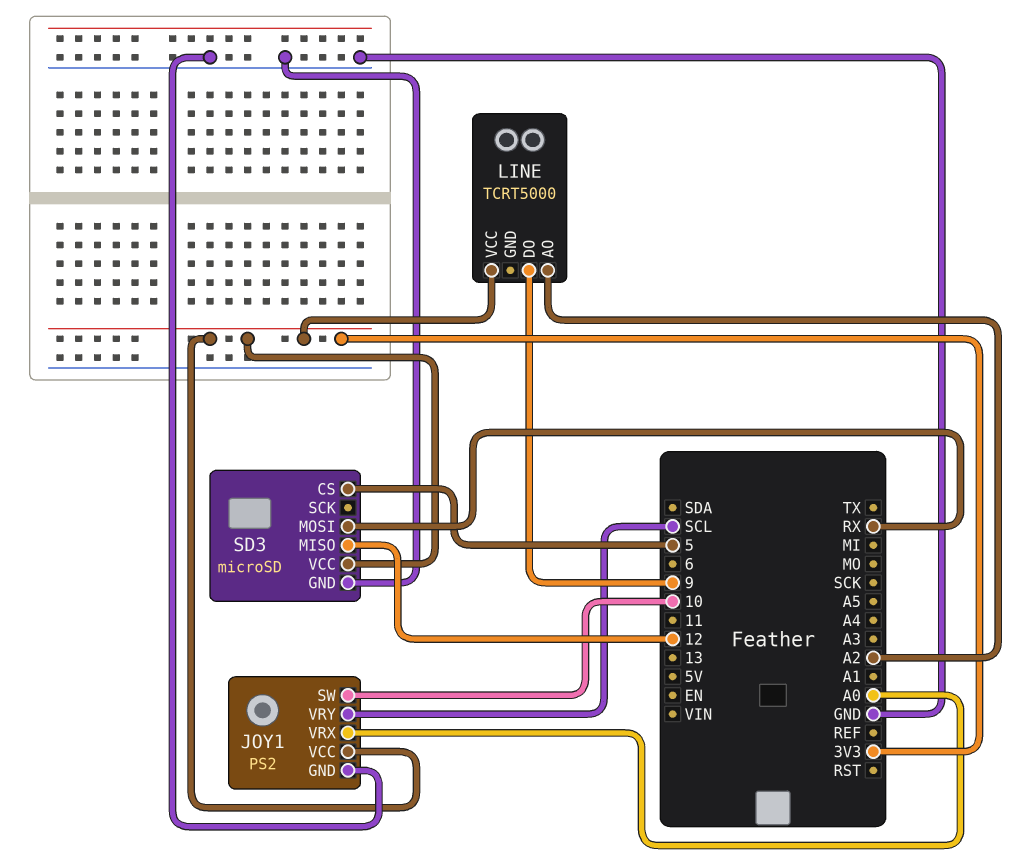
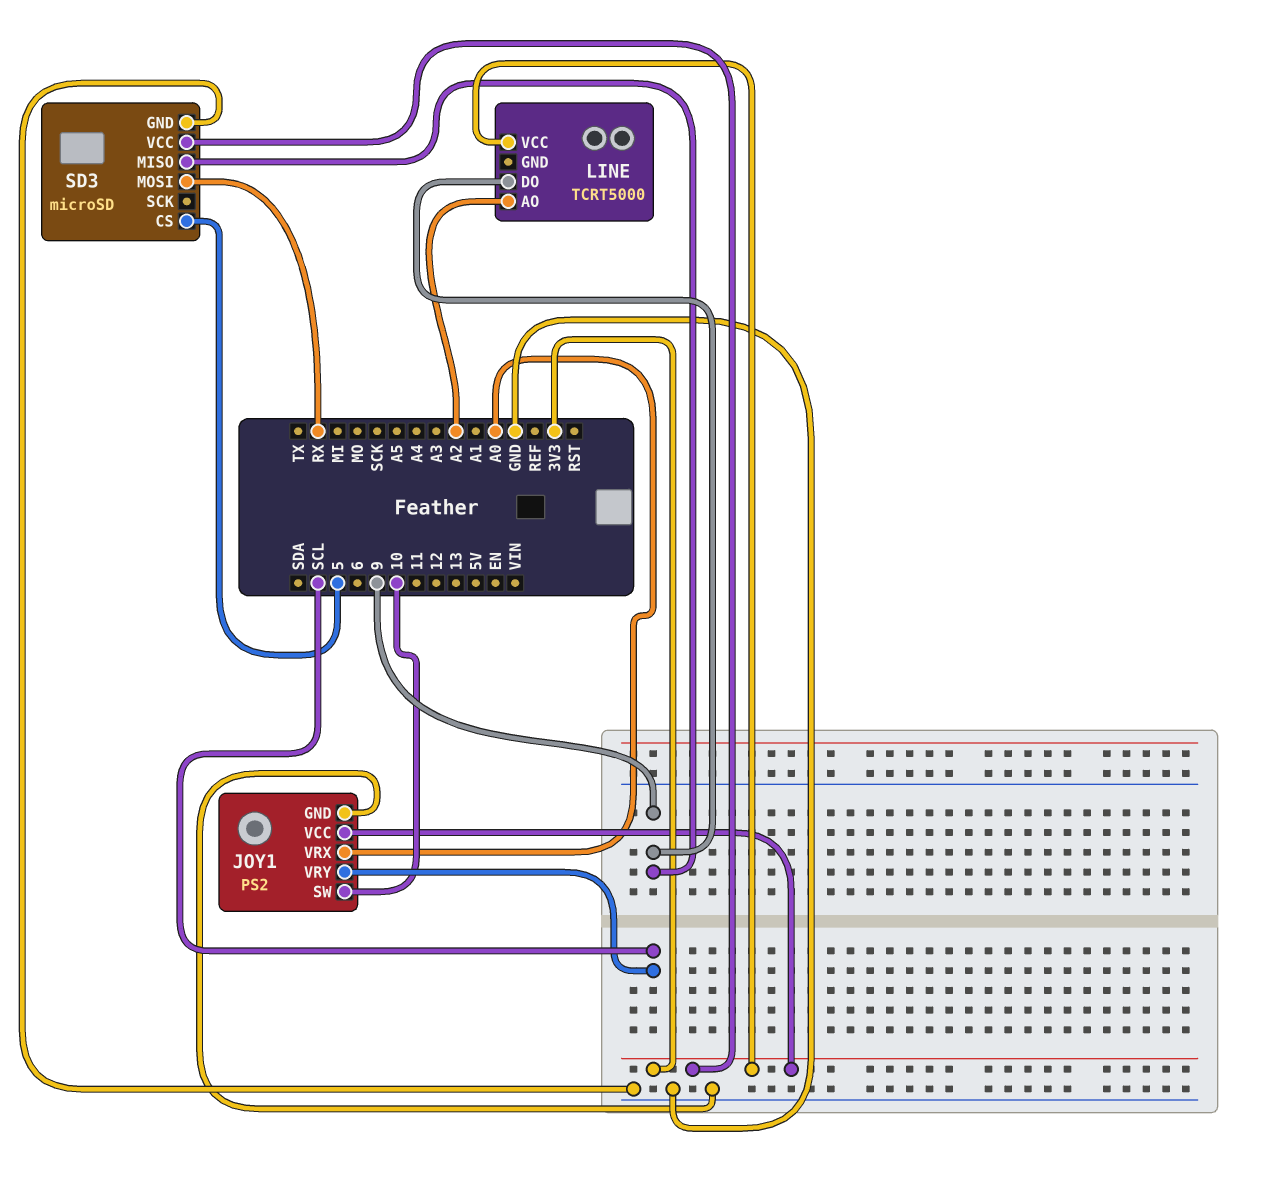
SD3 pin MISO: 12 -> 9

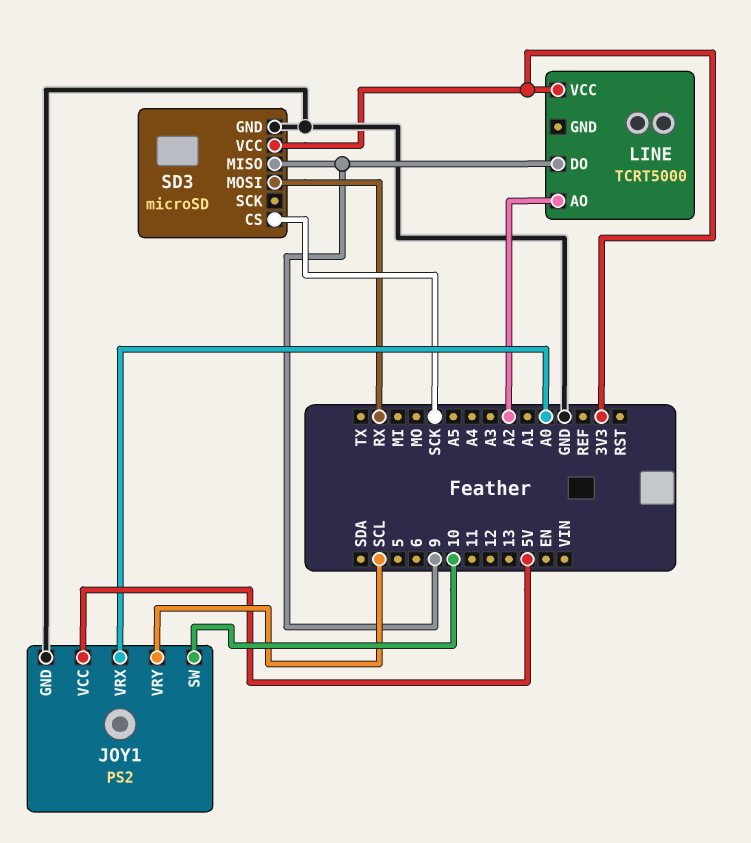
JOY1 pin VCC: 3V3 -> 5V
SD3 pin CS: 5 -> SCK

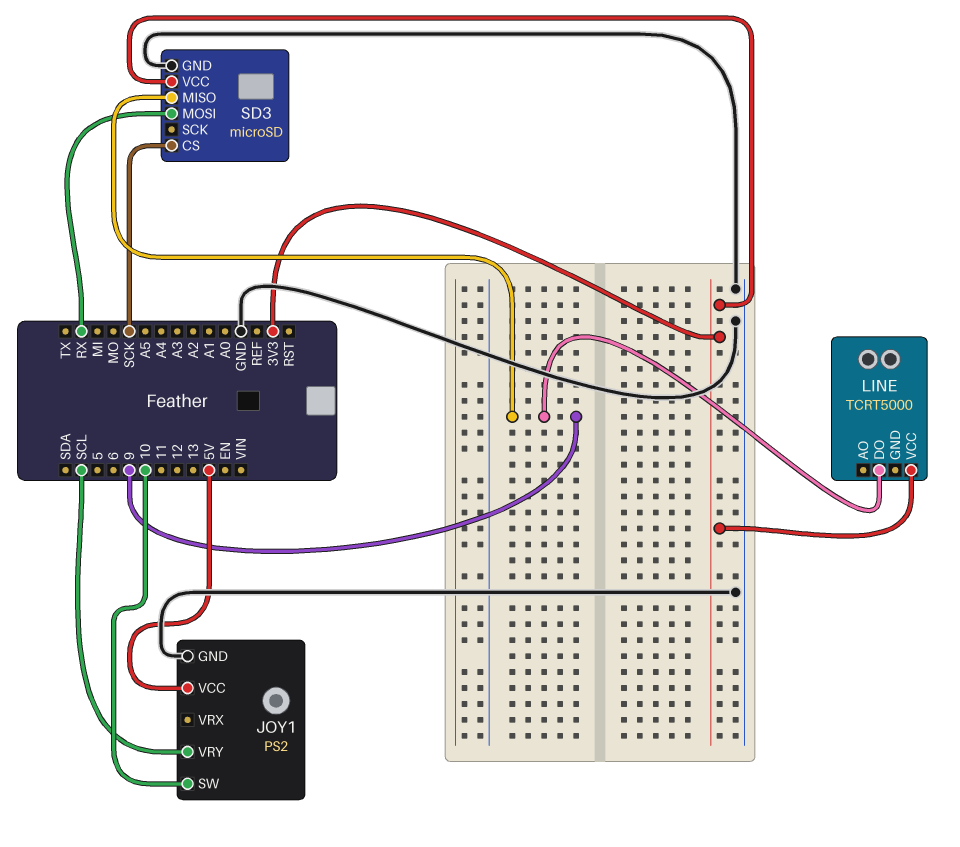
JOY1 pin VRX: A0 -> none
LINE pin AO: A2 -> none

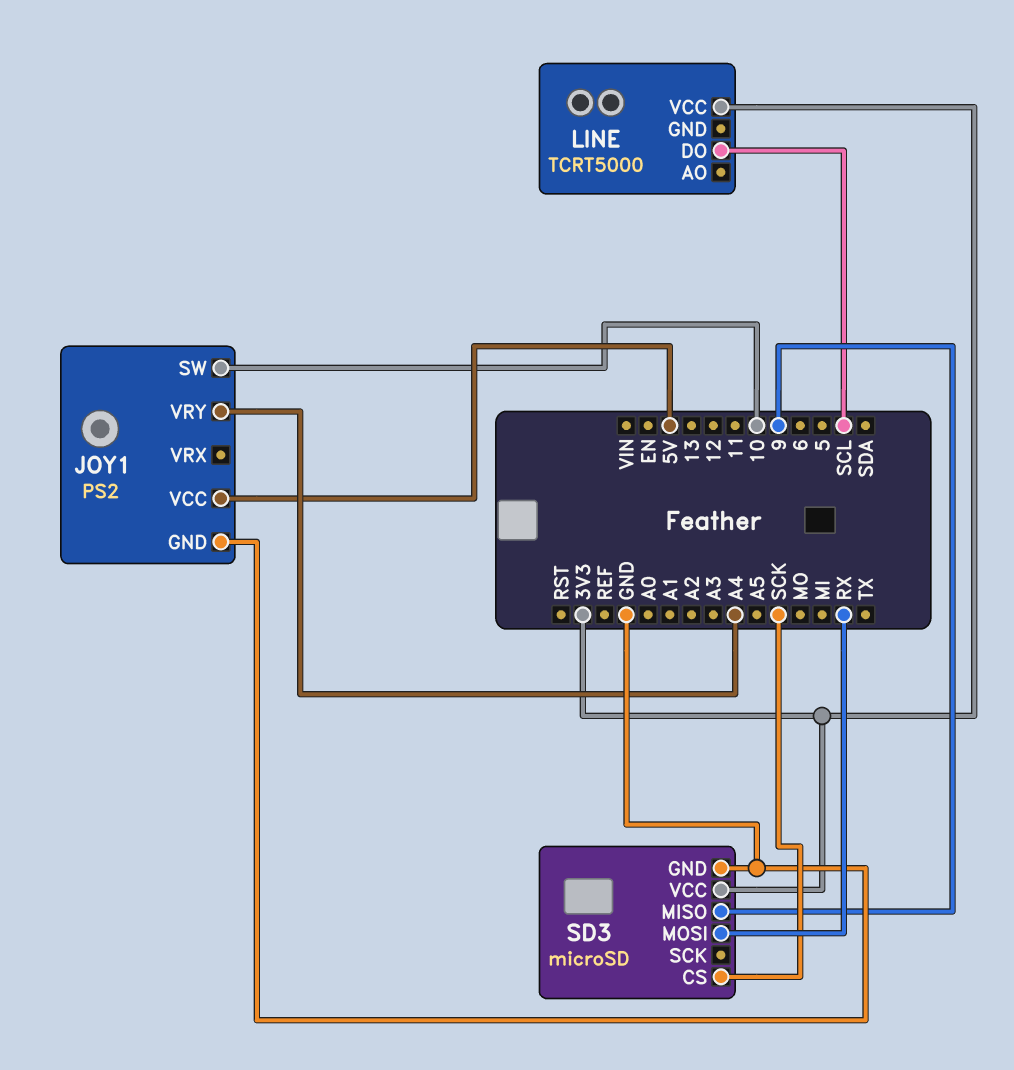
JOY1 pin VRY: SCL -> A4
LINE pin DO: 9 -> SCL

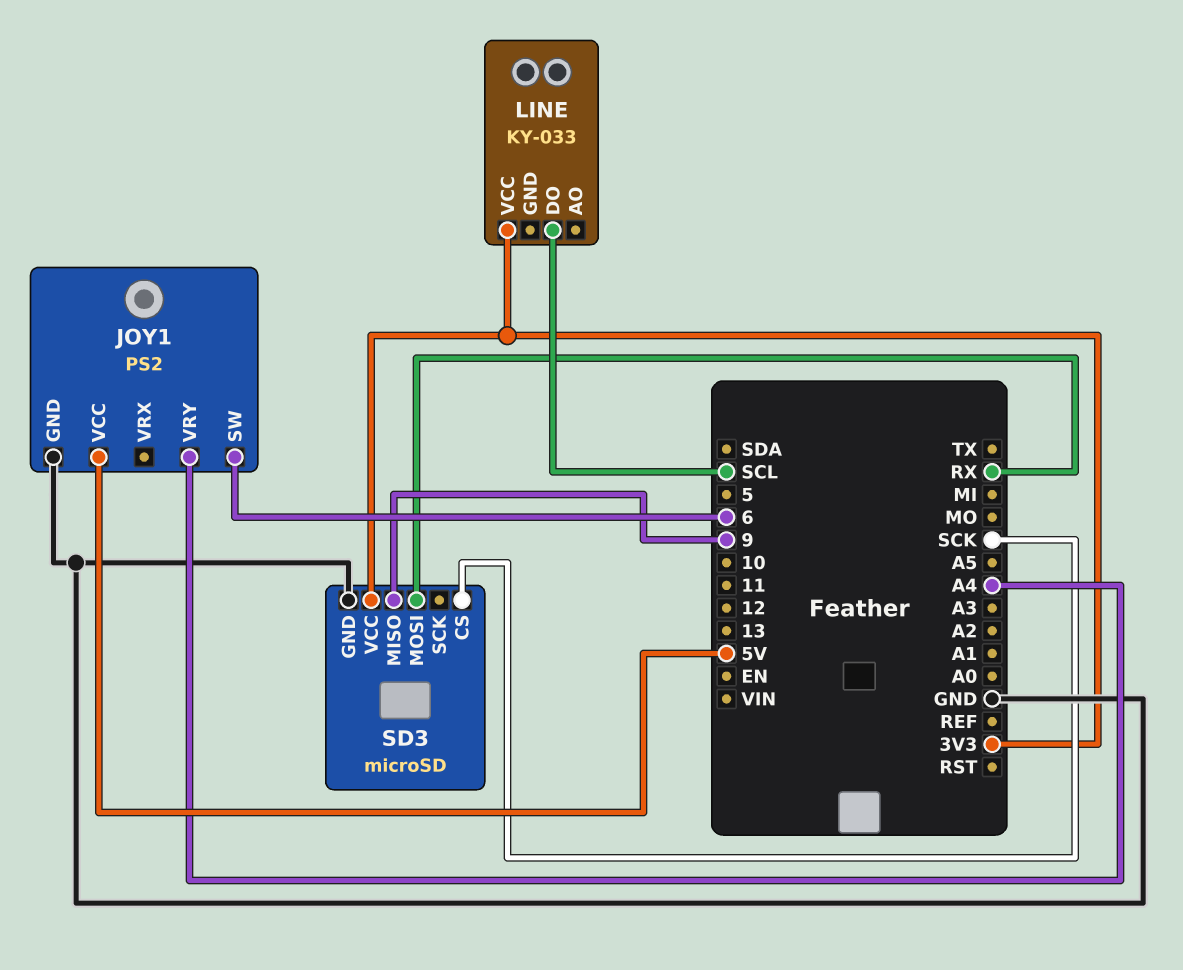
JOY1 pin SW: 10 -> 6
LINE: TCRT5000 -> KY-033

